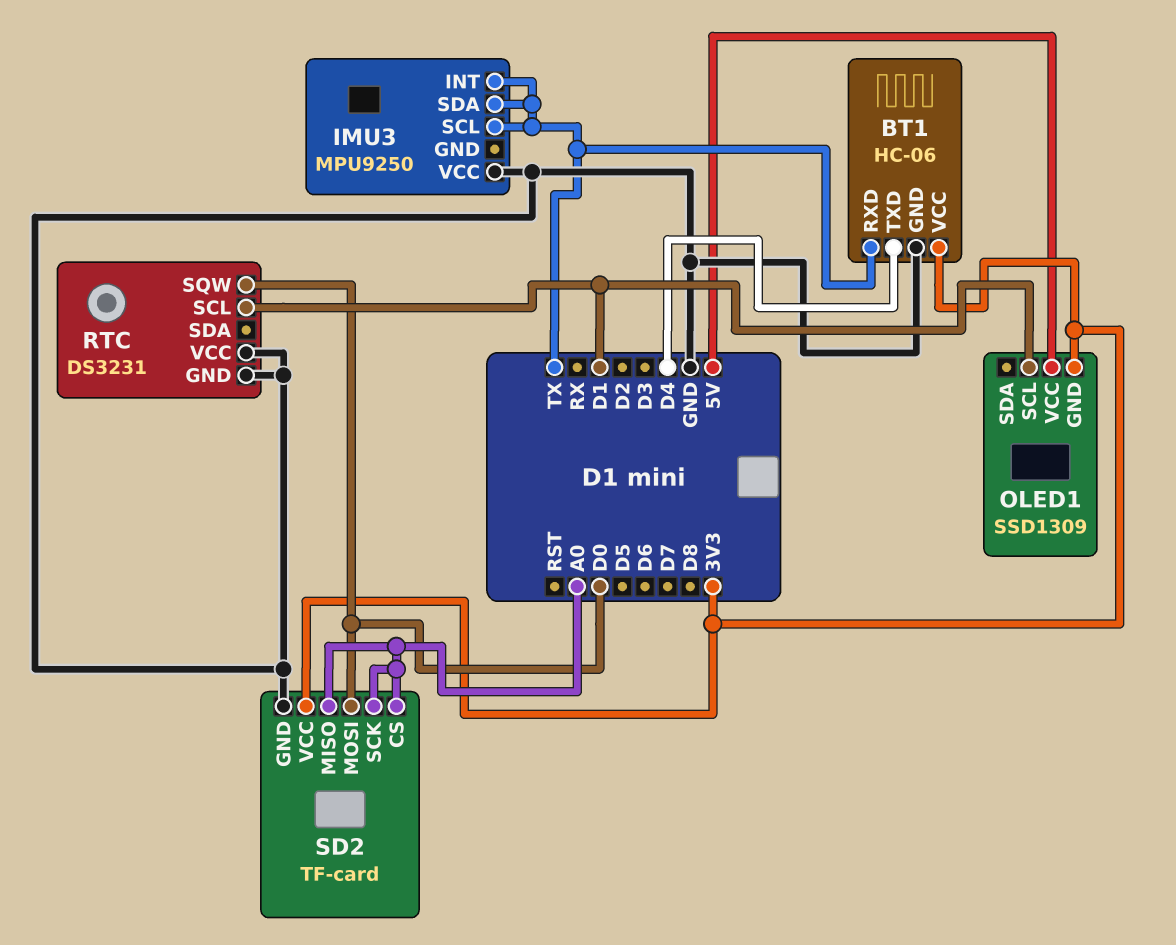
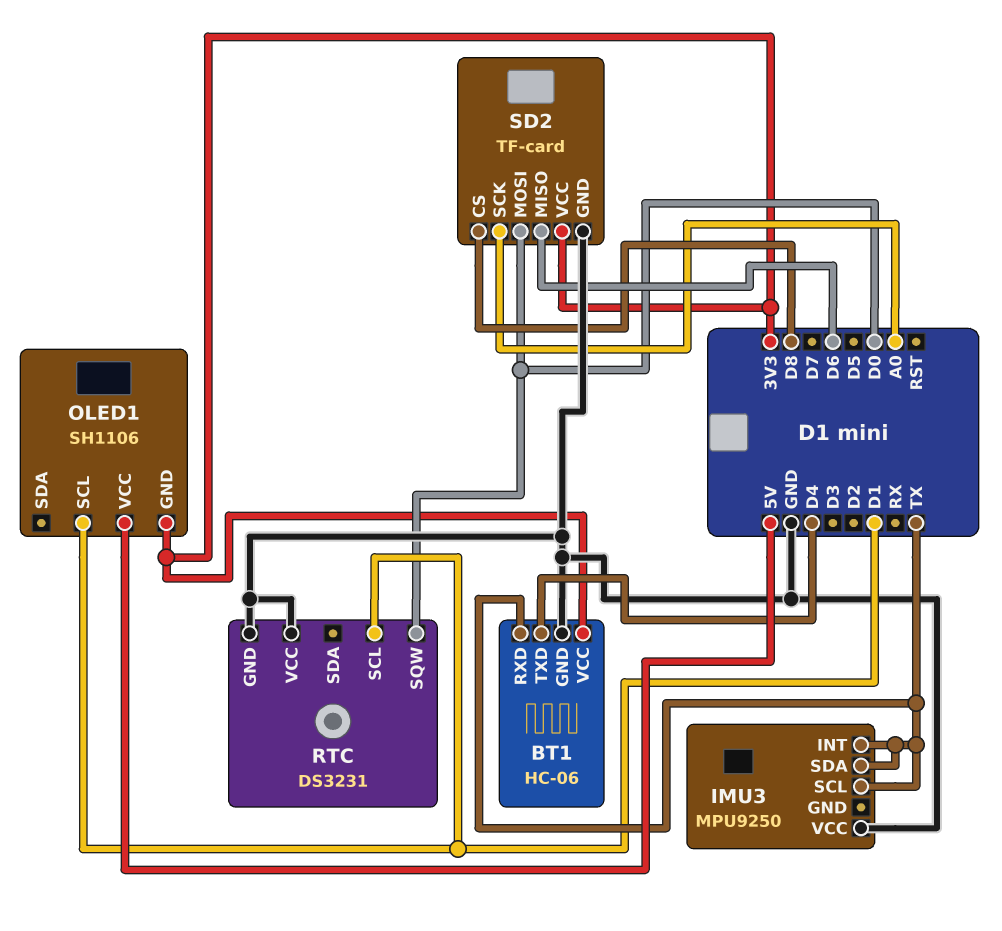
OLED1: SSD1309 -> SH1106
SD2 pin CS: A0 -> D8
SD2 pin MISO: A0 -> D6

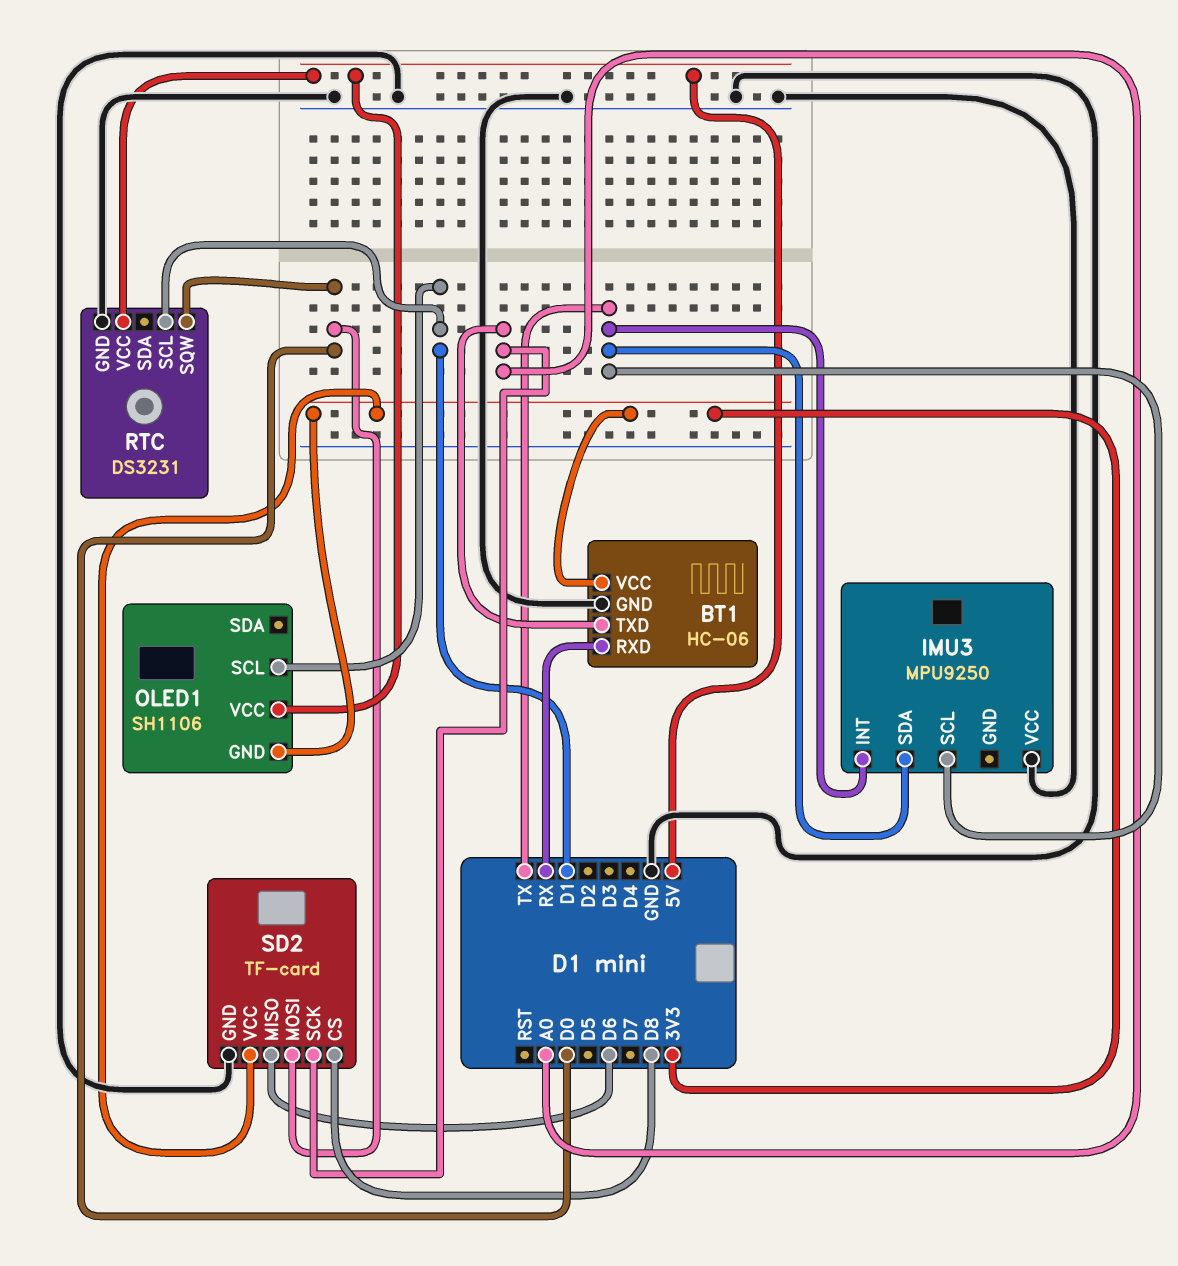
BT1 pin RXD: TX -> RX
BT1 pin TXD: D4 -> A0
RTC pin VCC: GND -> 5V

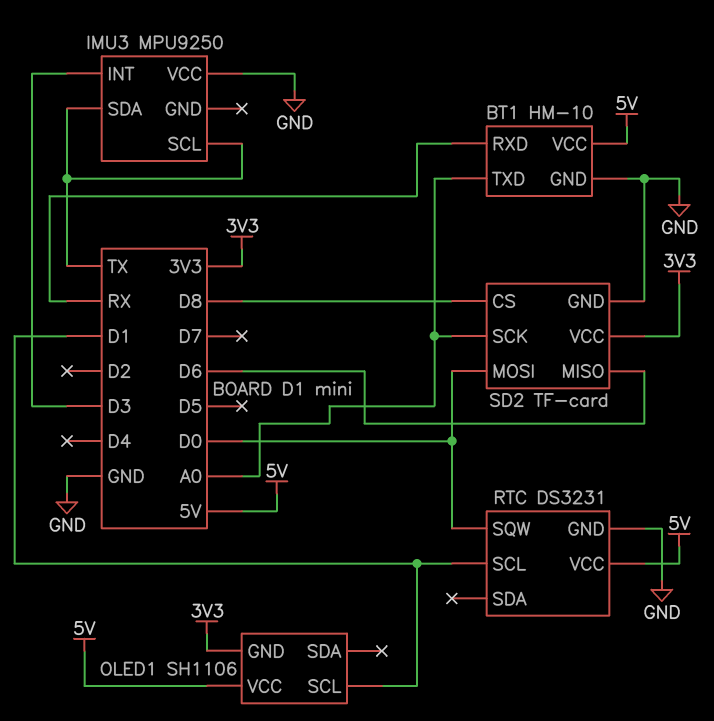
BT1: HC-06 -> HM-10
BT1 pin VCC: 3V3 -> 5V
IMU3 pin INT: TX -> D3

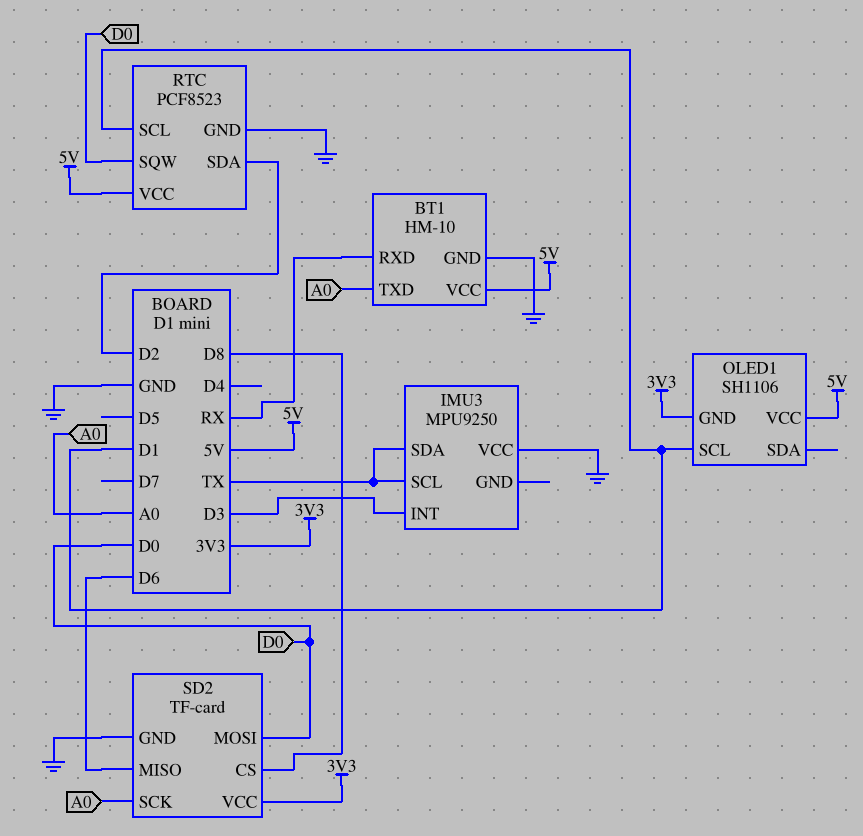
RTC: DS3231 -> PCF8523
RTC pin SDA: none -> D2

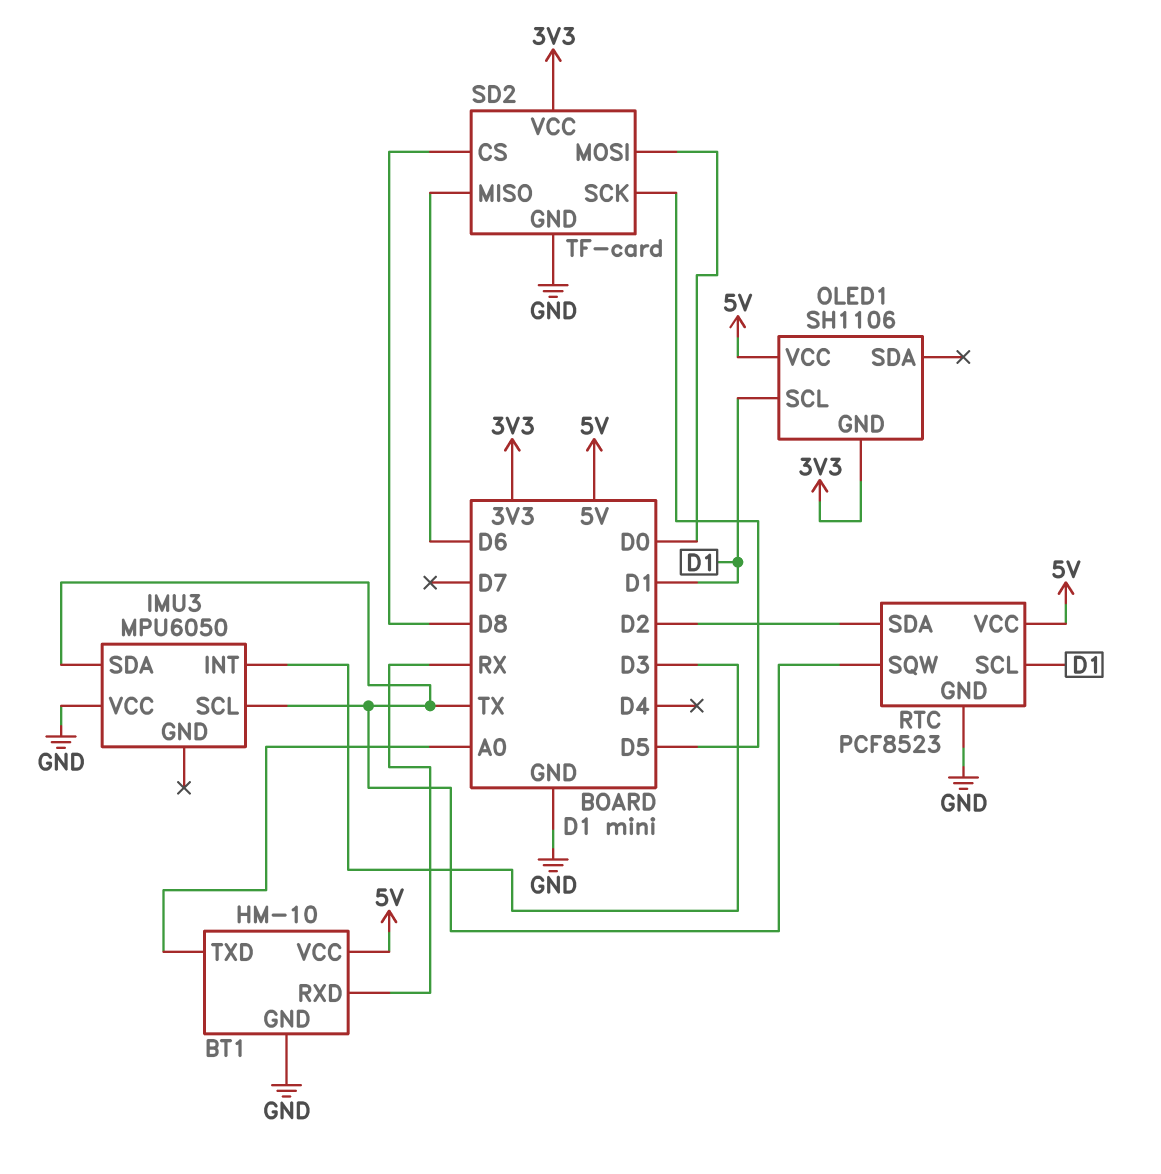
IMU3: MPU9250 -> MPU6050
RTC pin SQW: D0 -> TX
SD2 pin SCK: A0 -> D5

